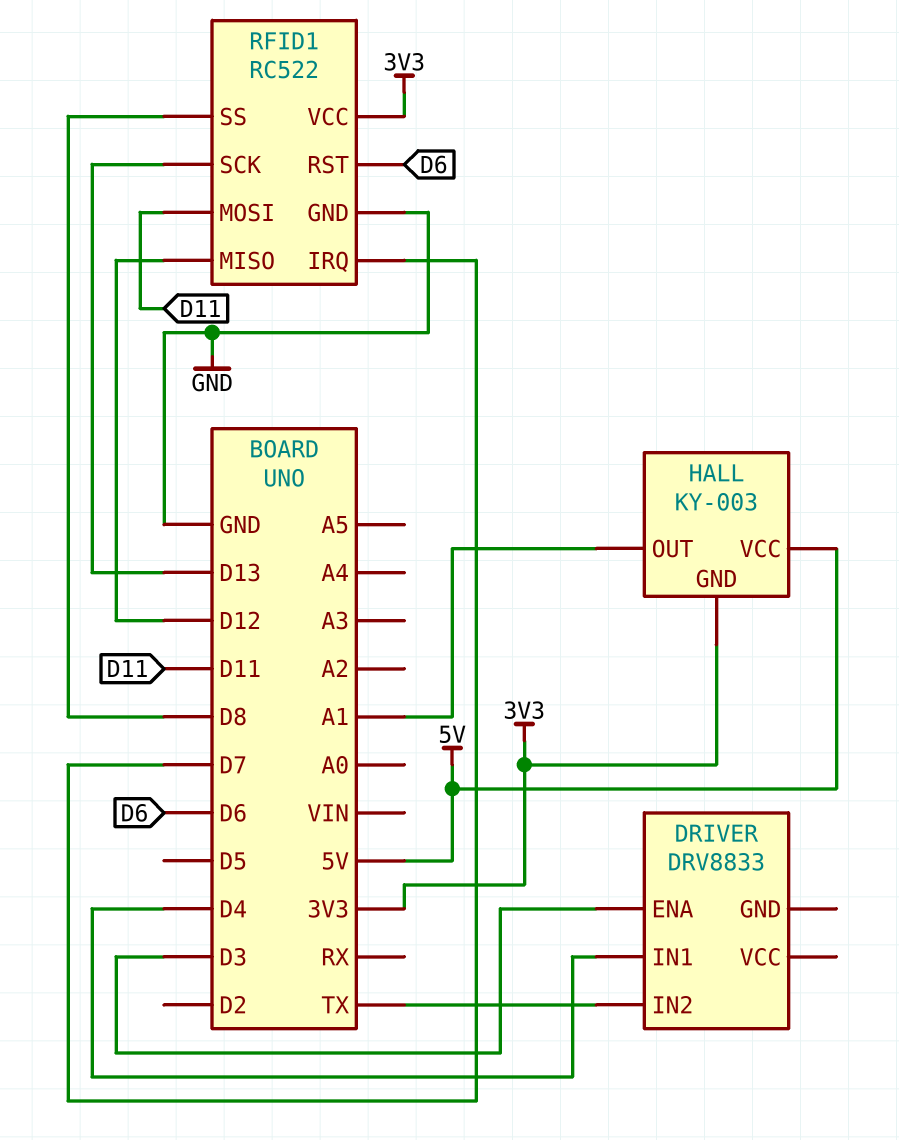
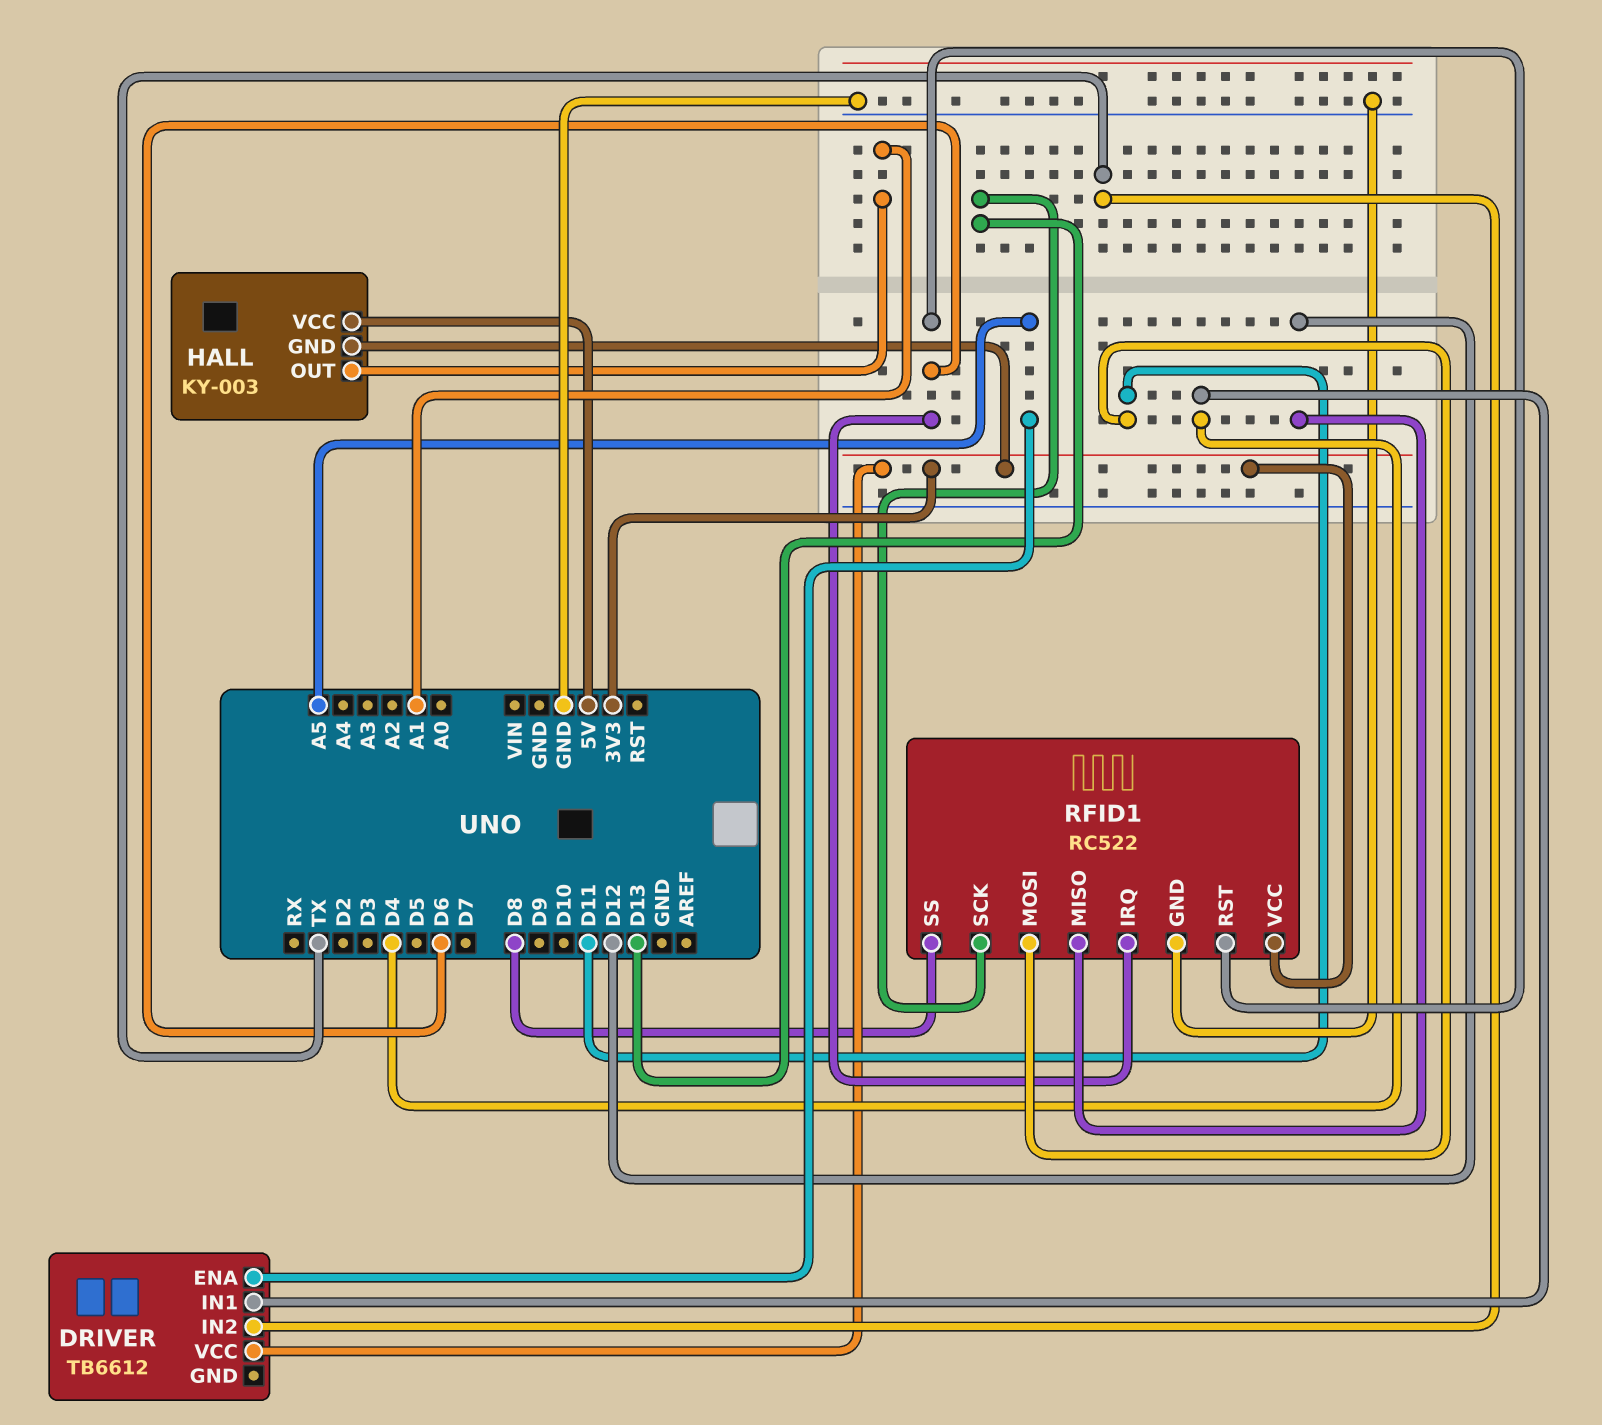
DRIVER: DRV8833 -> TB6612
DRIVER pin ENA: D3 -> A5
DRIVER pin VCC: none -> 3V3
RFID1 pin IRQ: D7 -> D6

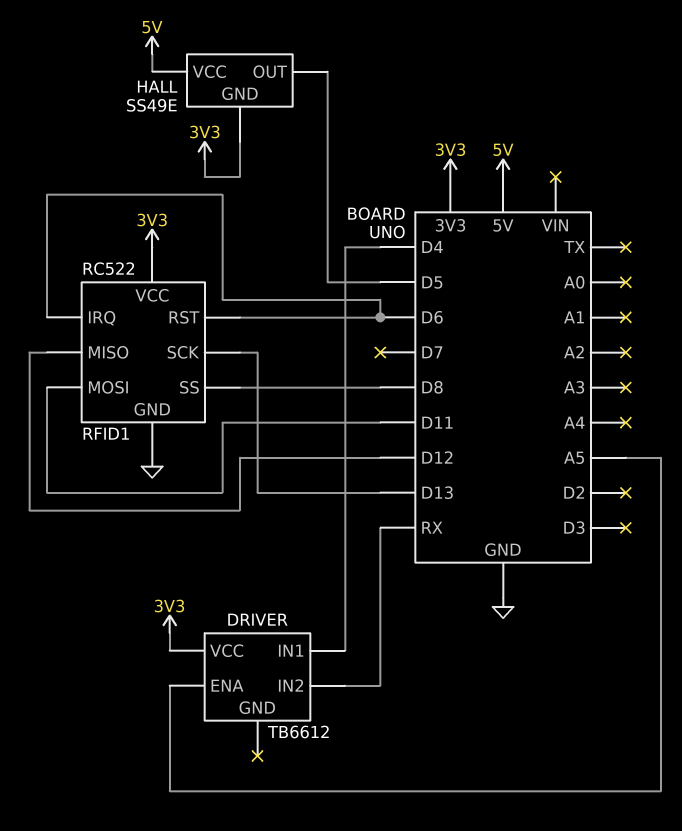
DRIVER pin IN2: TX -> RX
HALL: KY-003 -> SS49E
HALL pin OUT: A1 -> D5

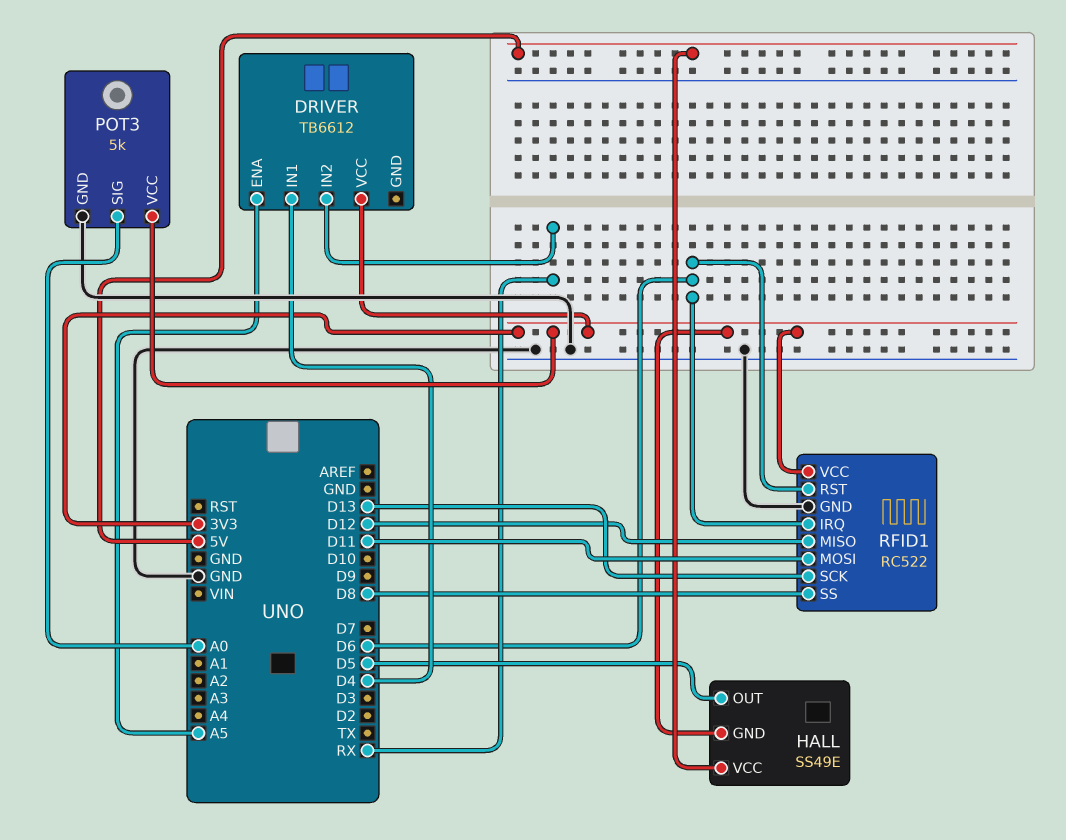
POT3: none -> 5k
POT3 pin GND: none -> GND
POT3 pin SIG: none -> A0
POT3 pin VCC: none -> 3V3

